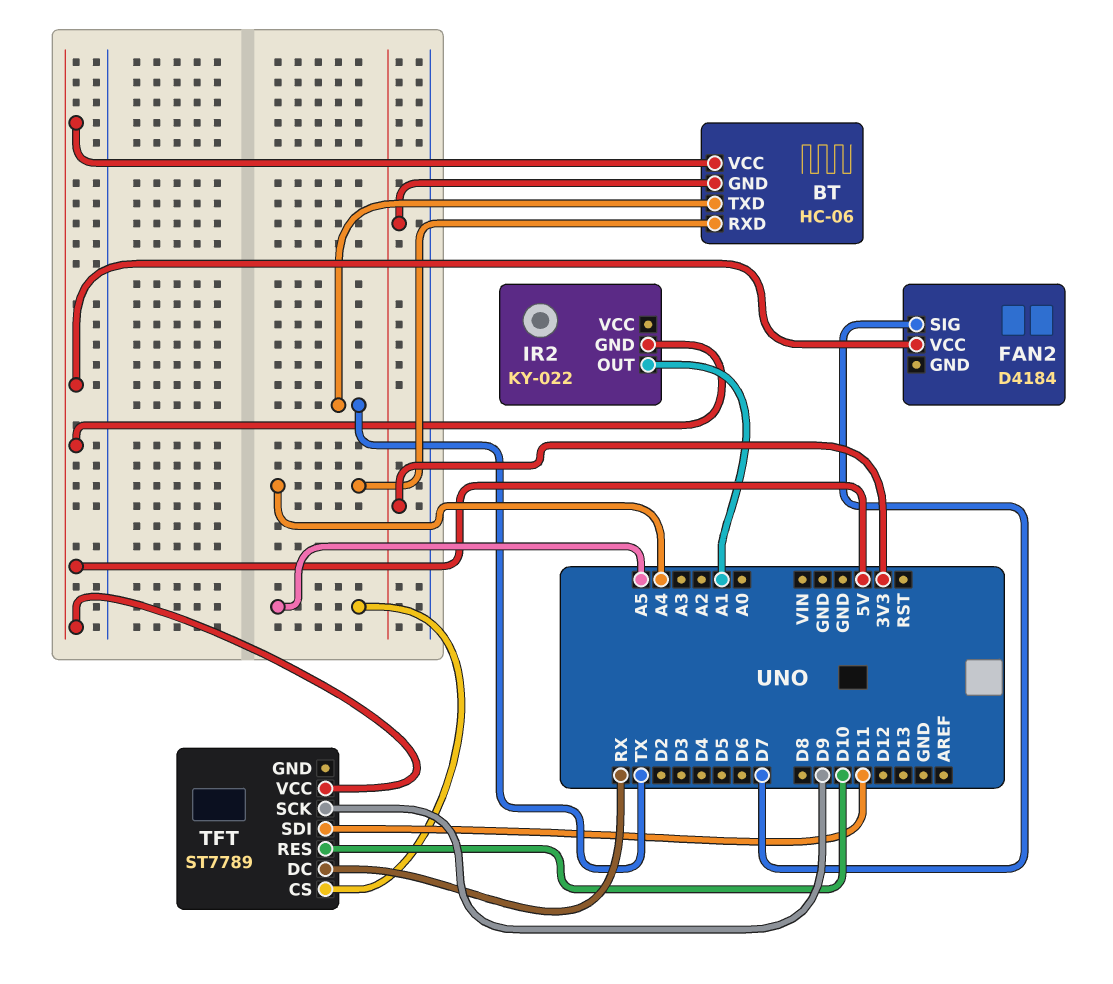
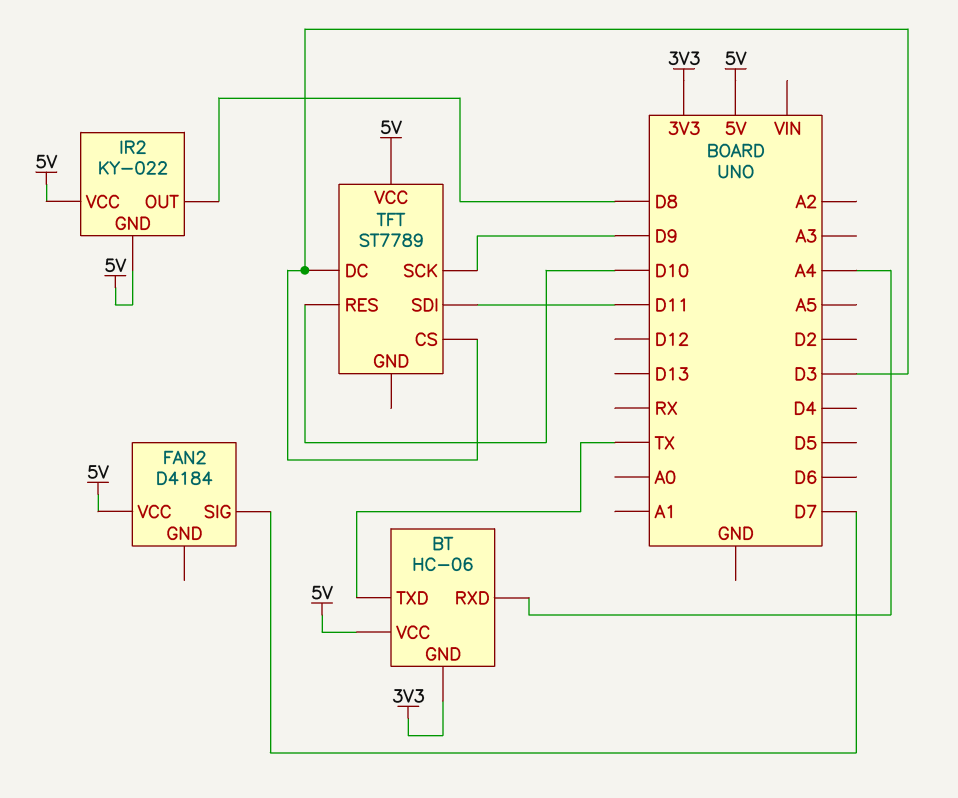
IR2 pin OUT: A1 -> D8
IR2 pin VCC: none -> 5V
TFT pin CS: A5 -> D3
TFT pin DC: RX -> D3

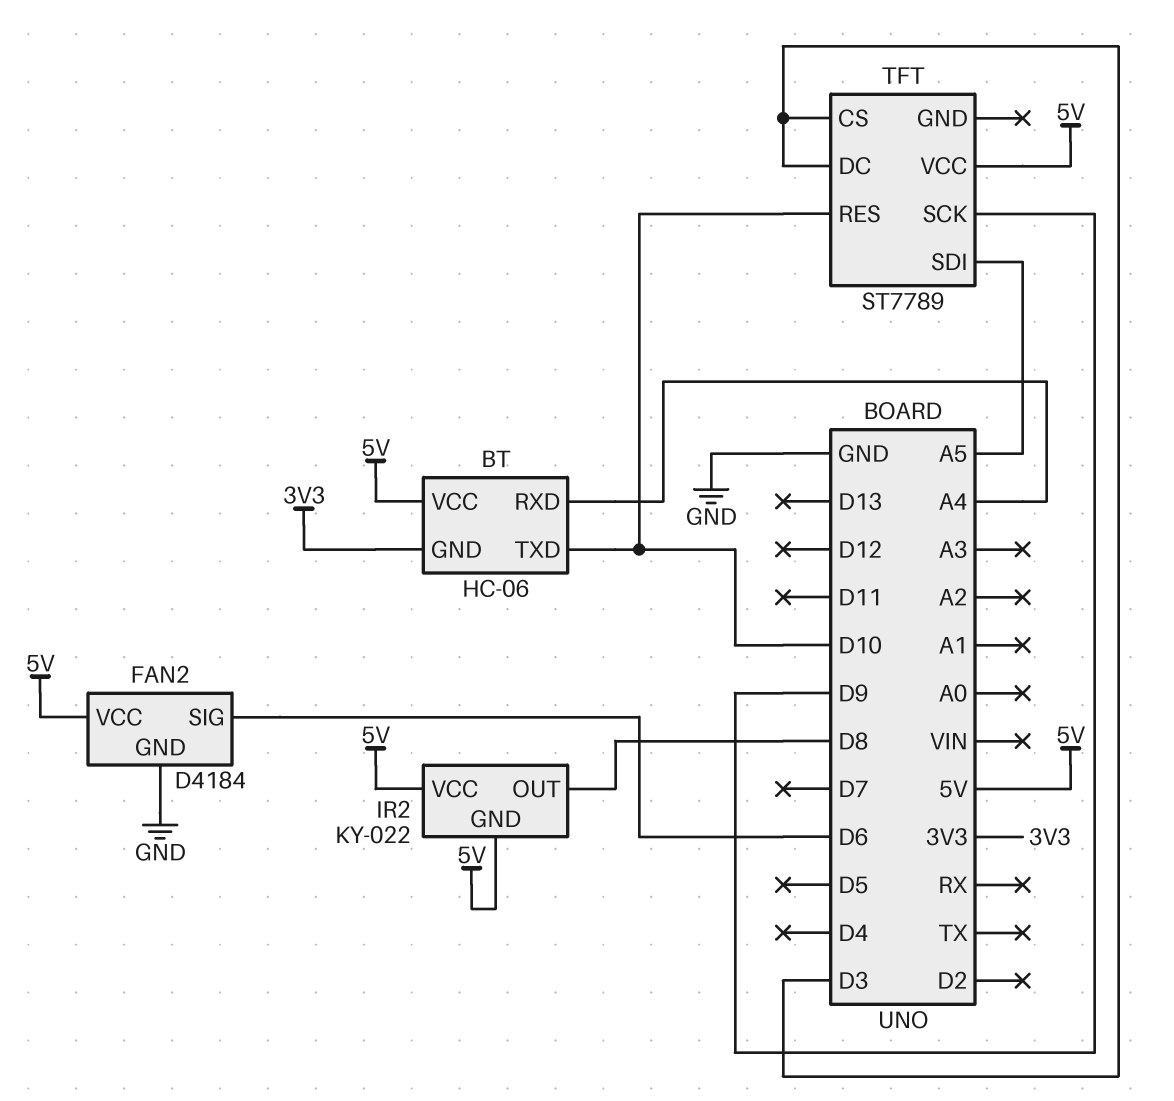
BT pin TXD: TX -> D10
FAN2 pin GND: none -> GND
FAN2 pin SIG: D7 -> D6
TFT pin SDI: D11 -> A5

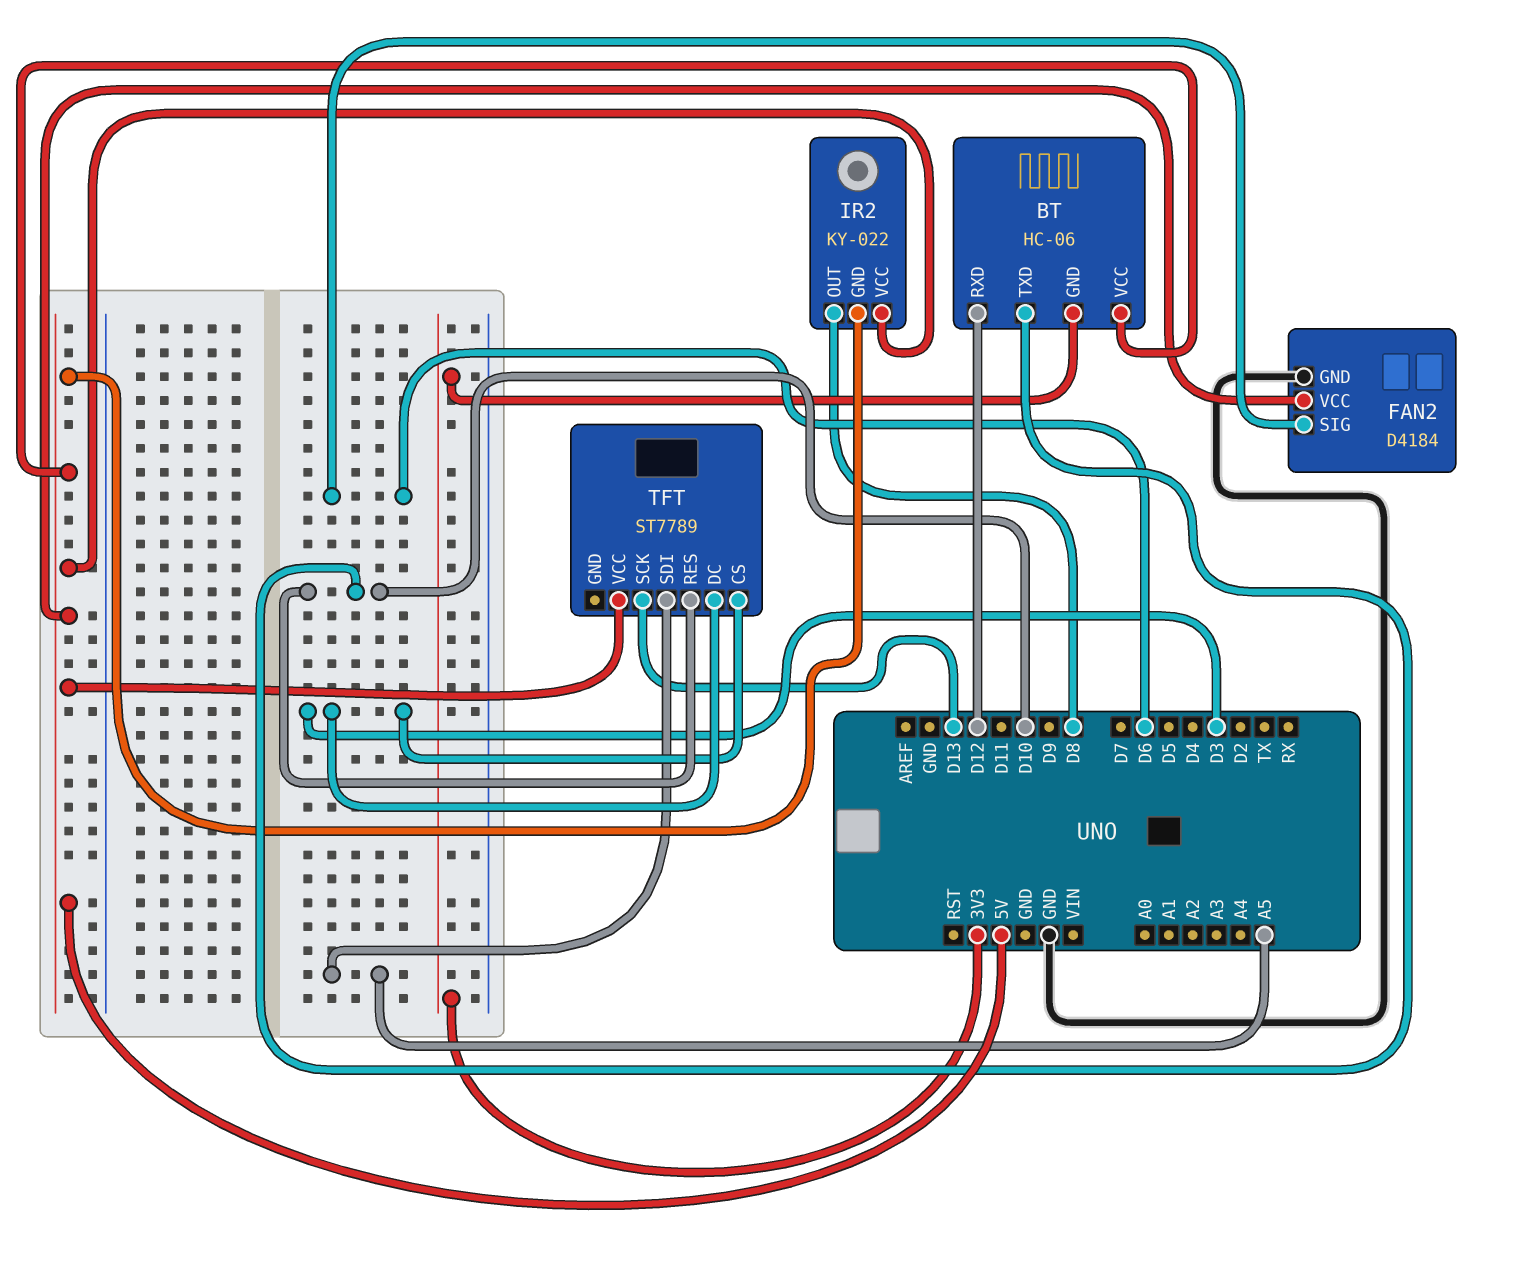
BT pin RXD: A4 -> D12
TFT pin SCK: D9 -> D13

